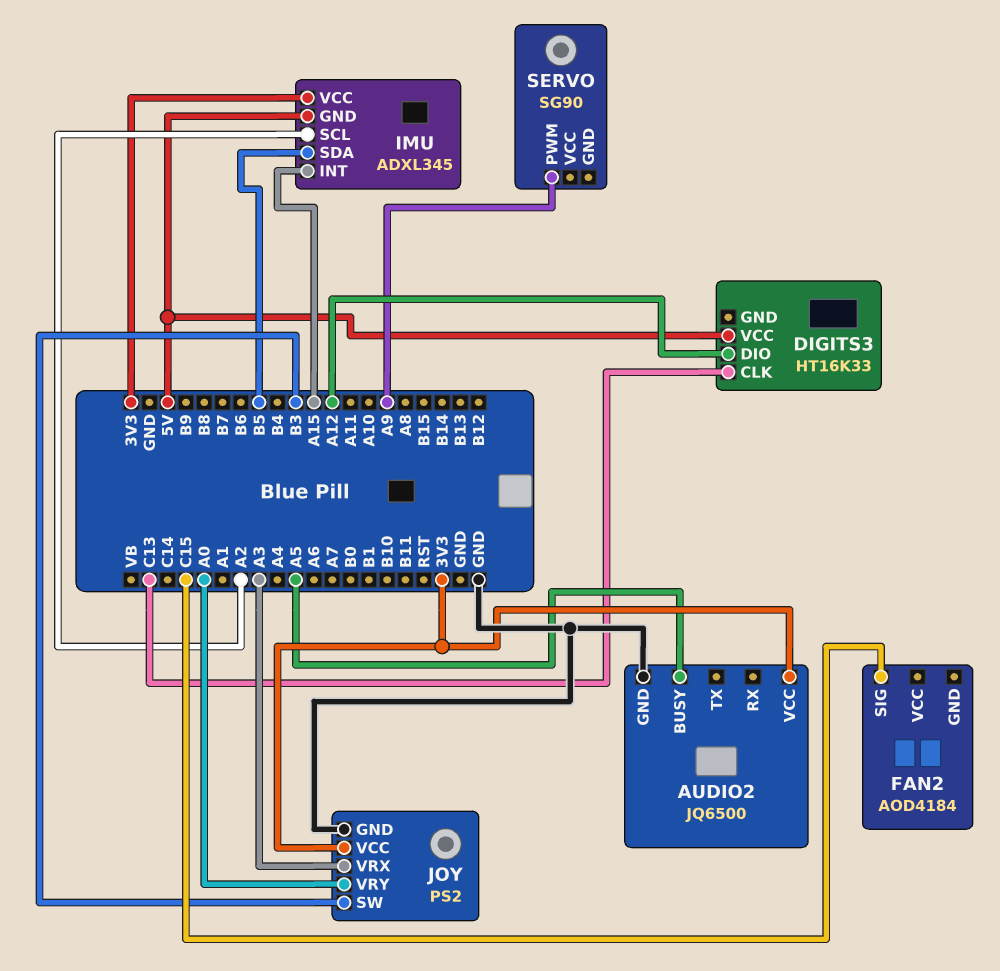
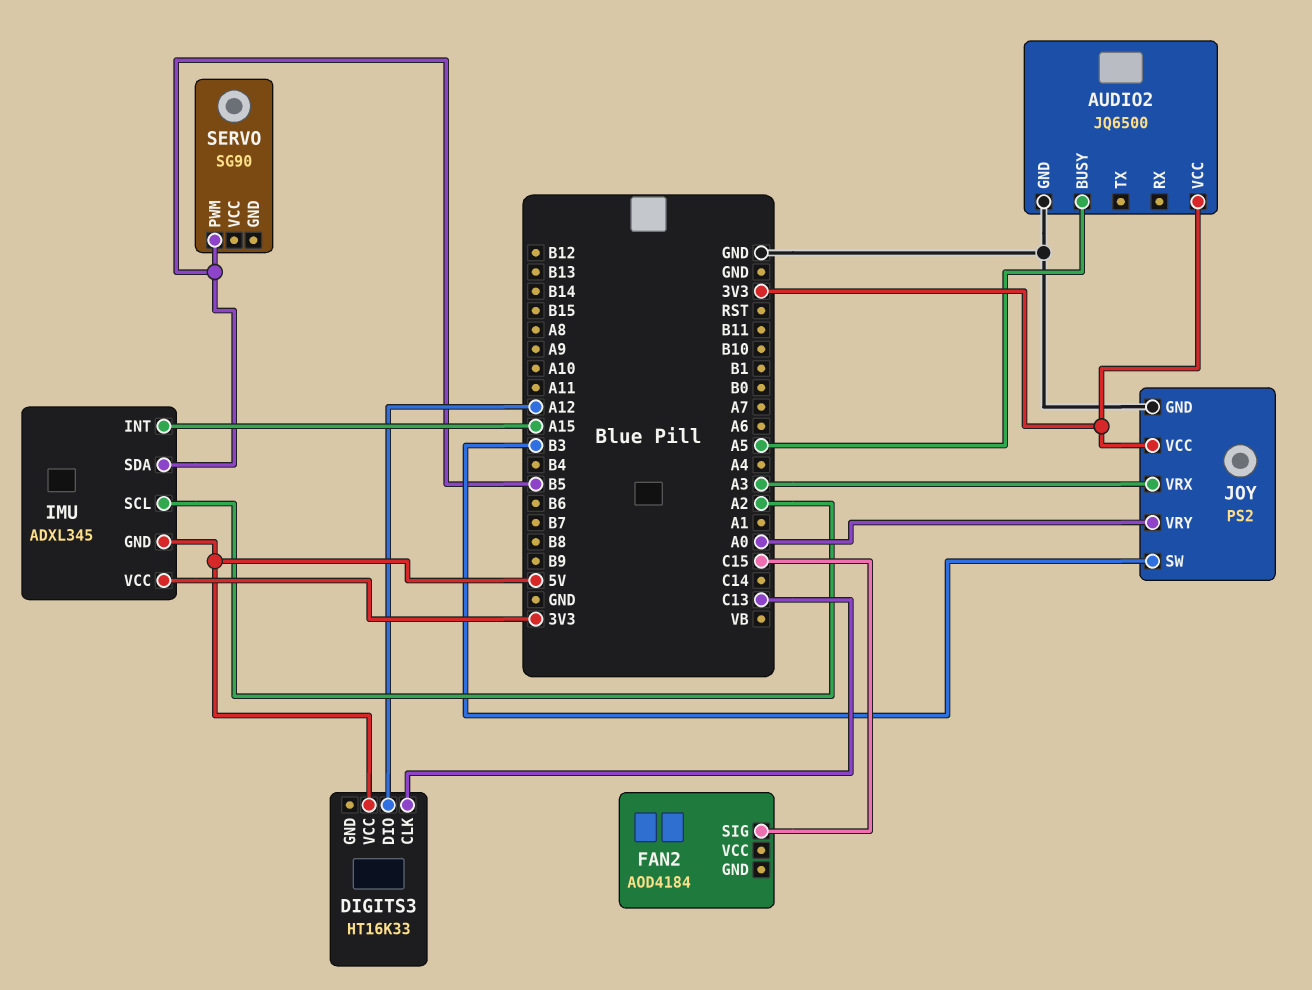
SERVO pin PWM: A9 -> B5

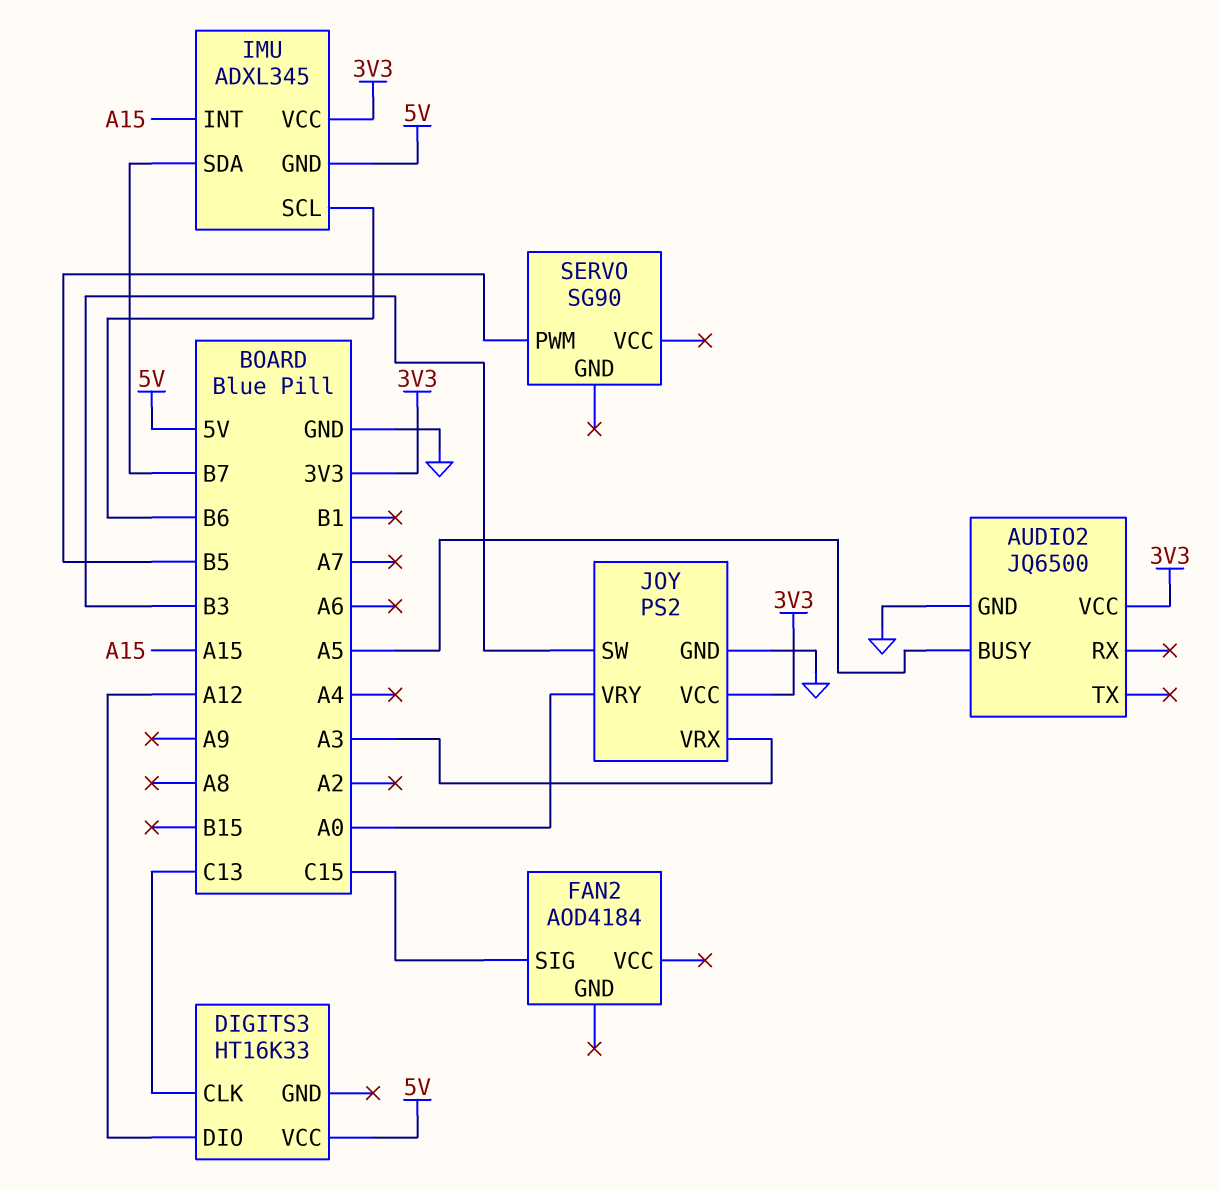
IMU pin SCL: A2 -> B6
IMU pin SDA: B5 -> B7

